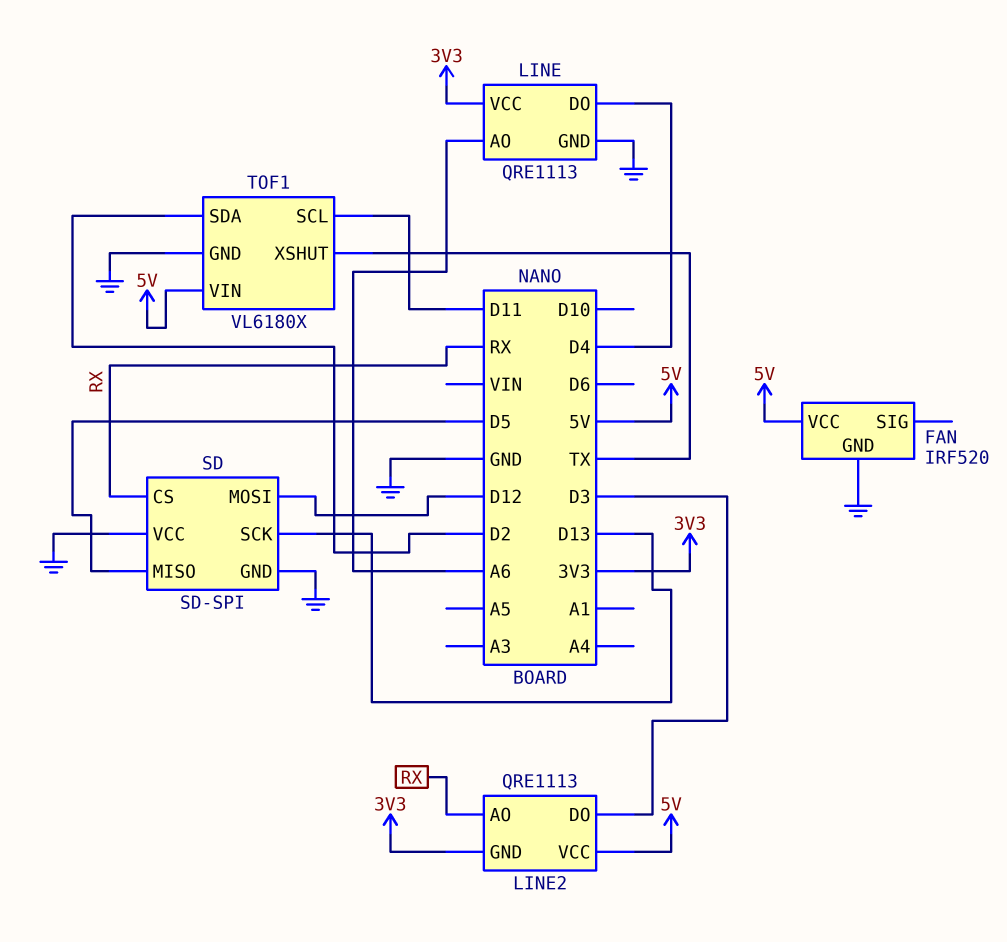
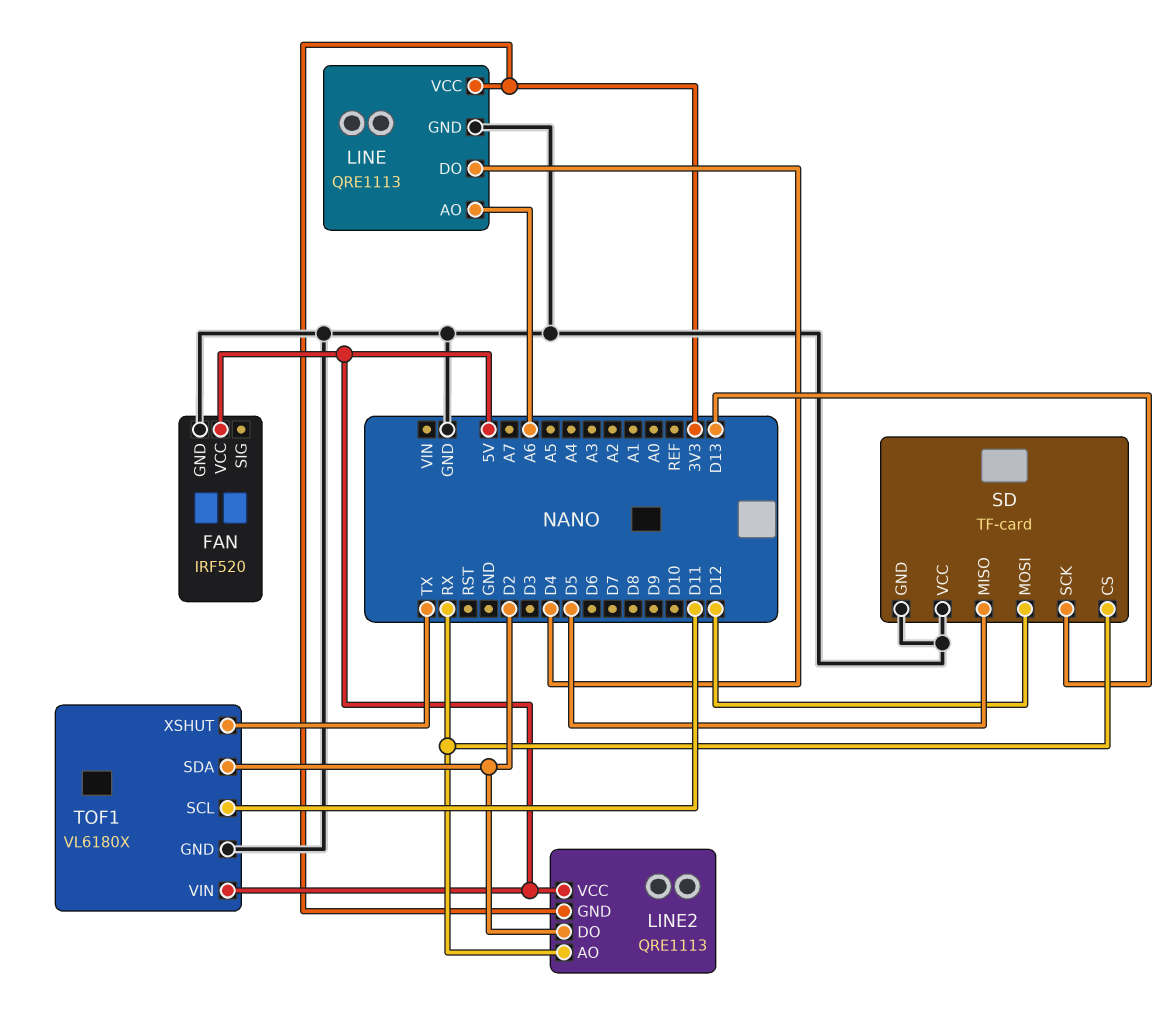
LINE2 pin DO: D3 -> D2
SD: SD-SPI -> TF-card

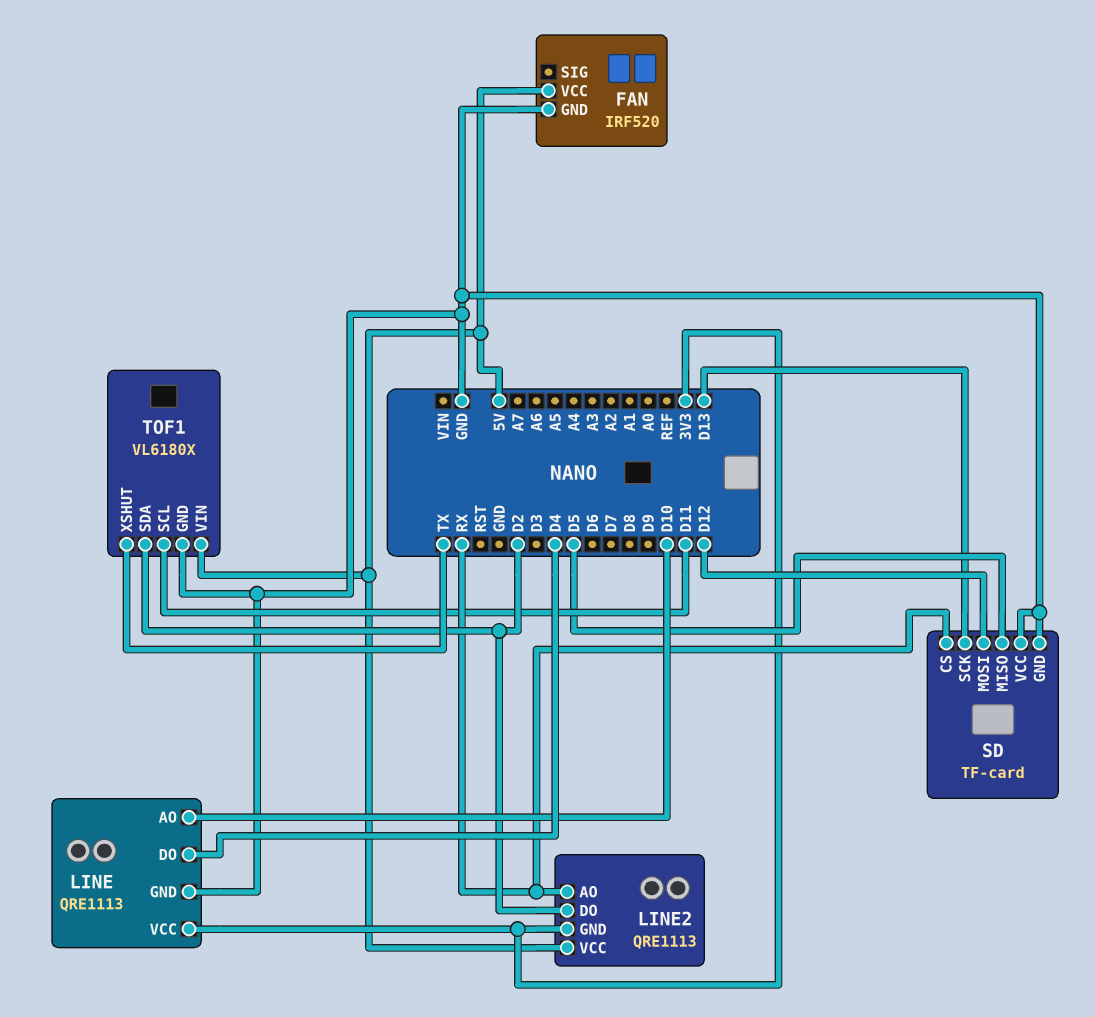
LINE pin AO: A6 -> D10

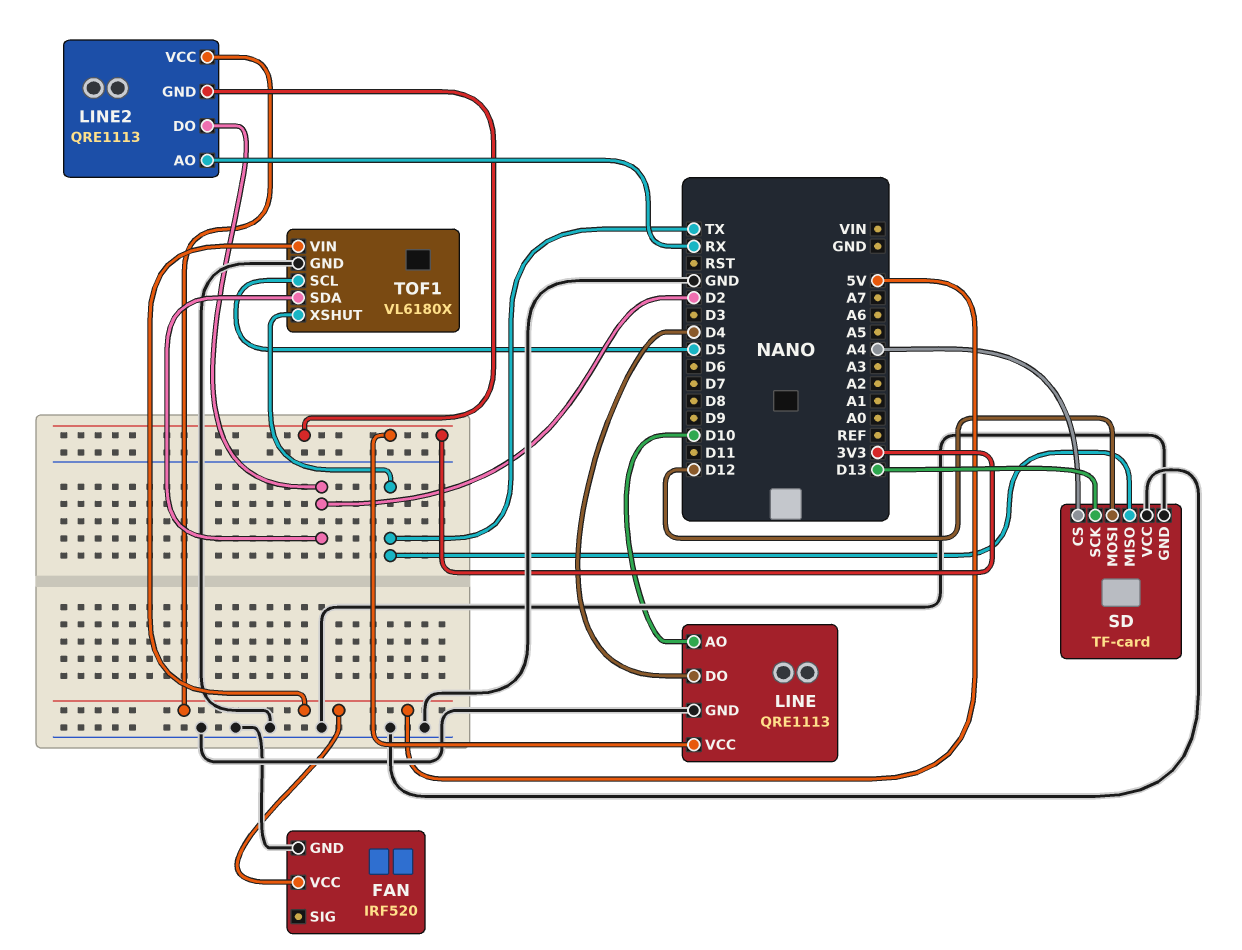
SD pin CS: RX -> A4
SD pin MISO: D5 -> TX
TOF1 pin SCL: D11 -> D5

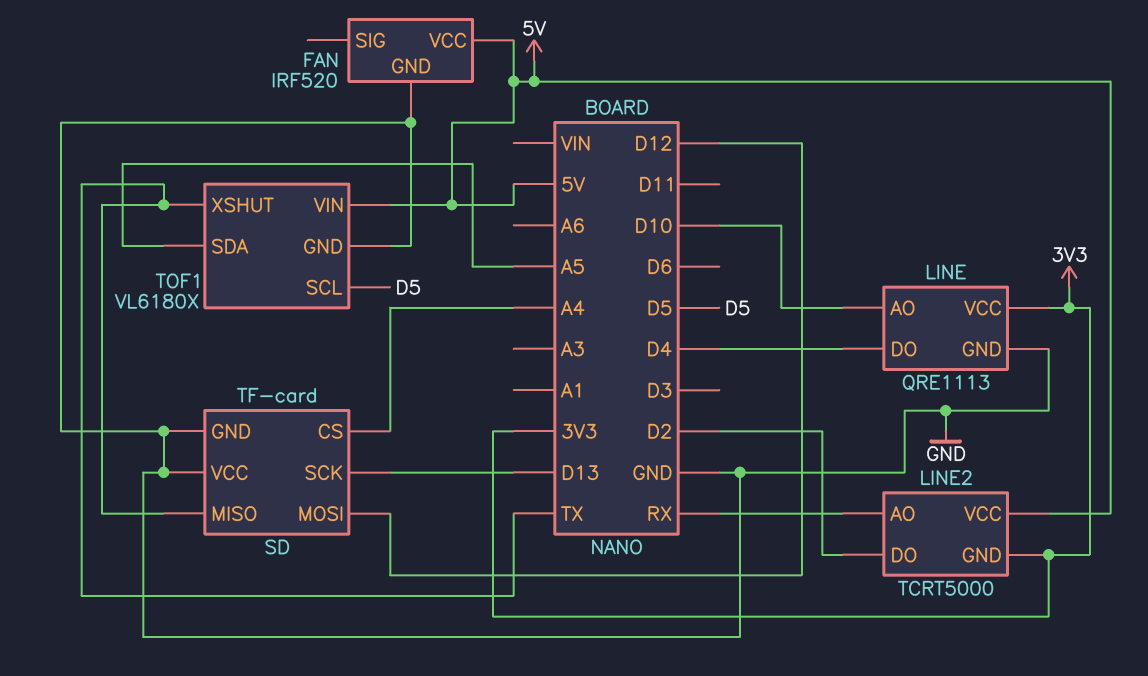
LINE2: QRE1113 -> TCRT5000
TOF1 pin SDA: D2 -> A5

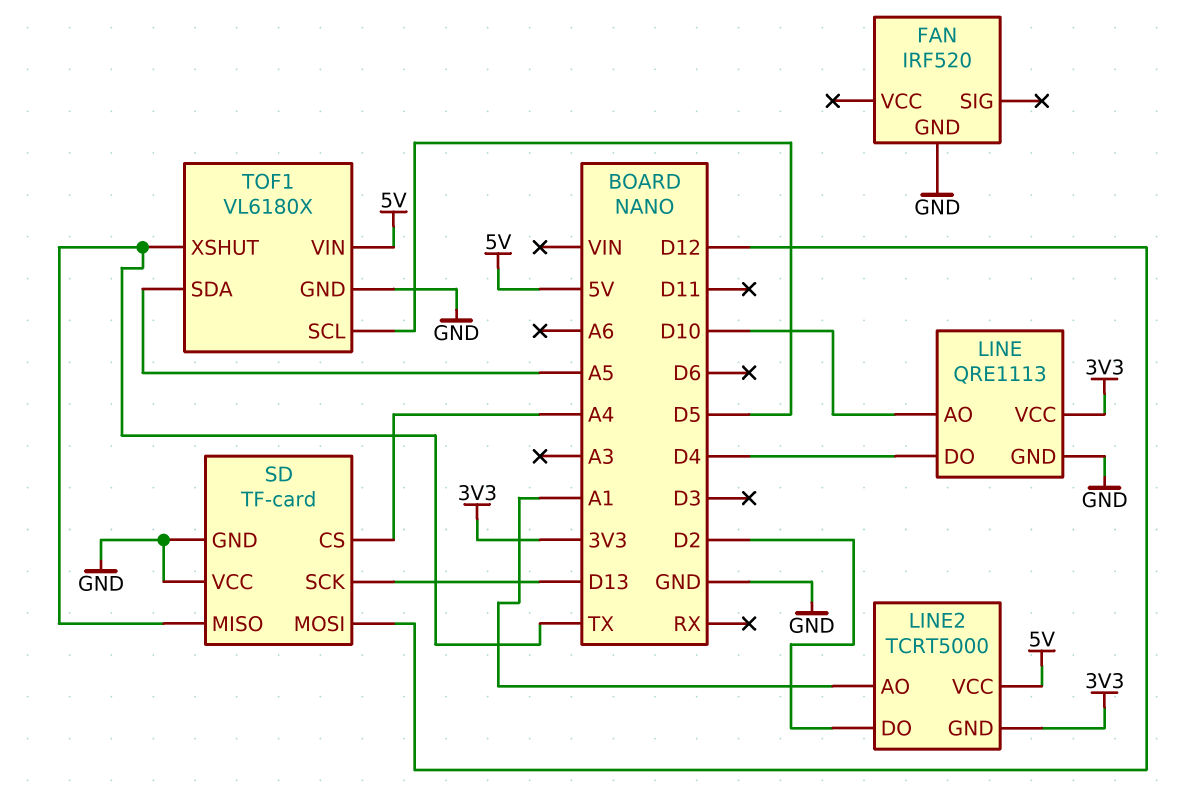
FAN pin VCC: 5V -> none
LINE2 pin AO: RX -> A1

